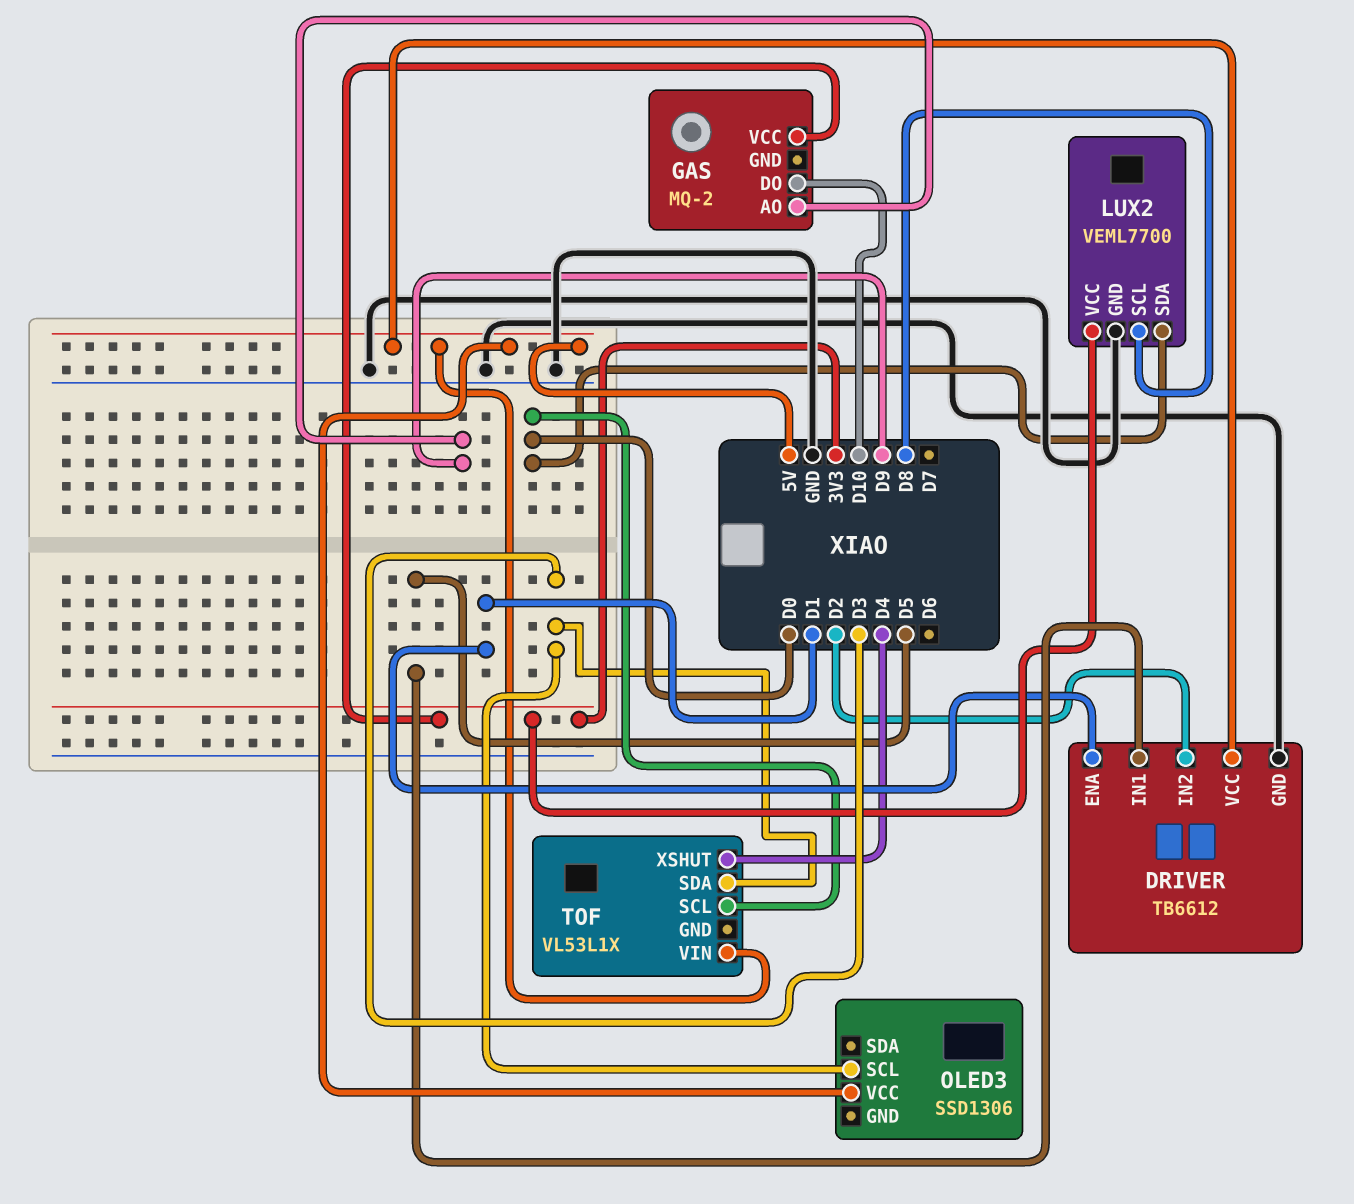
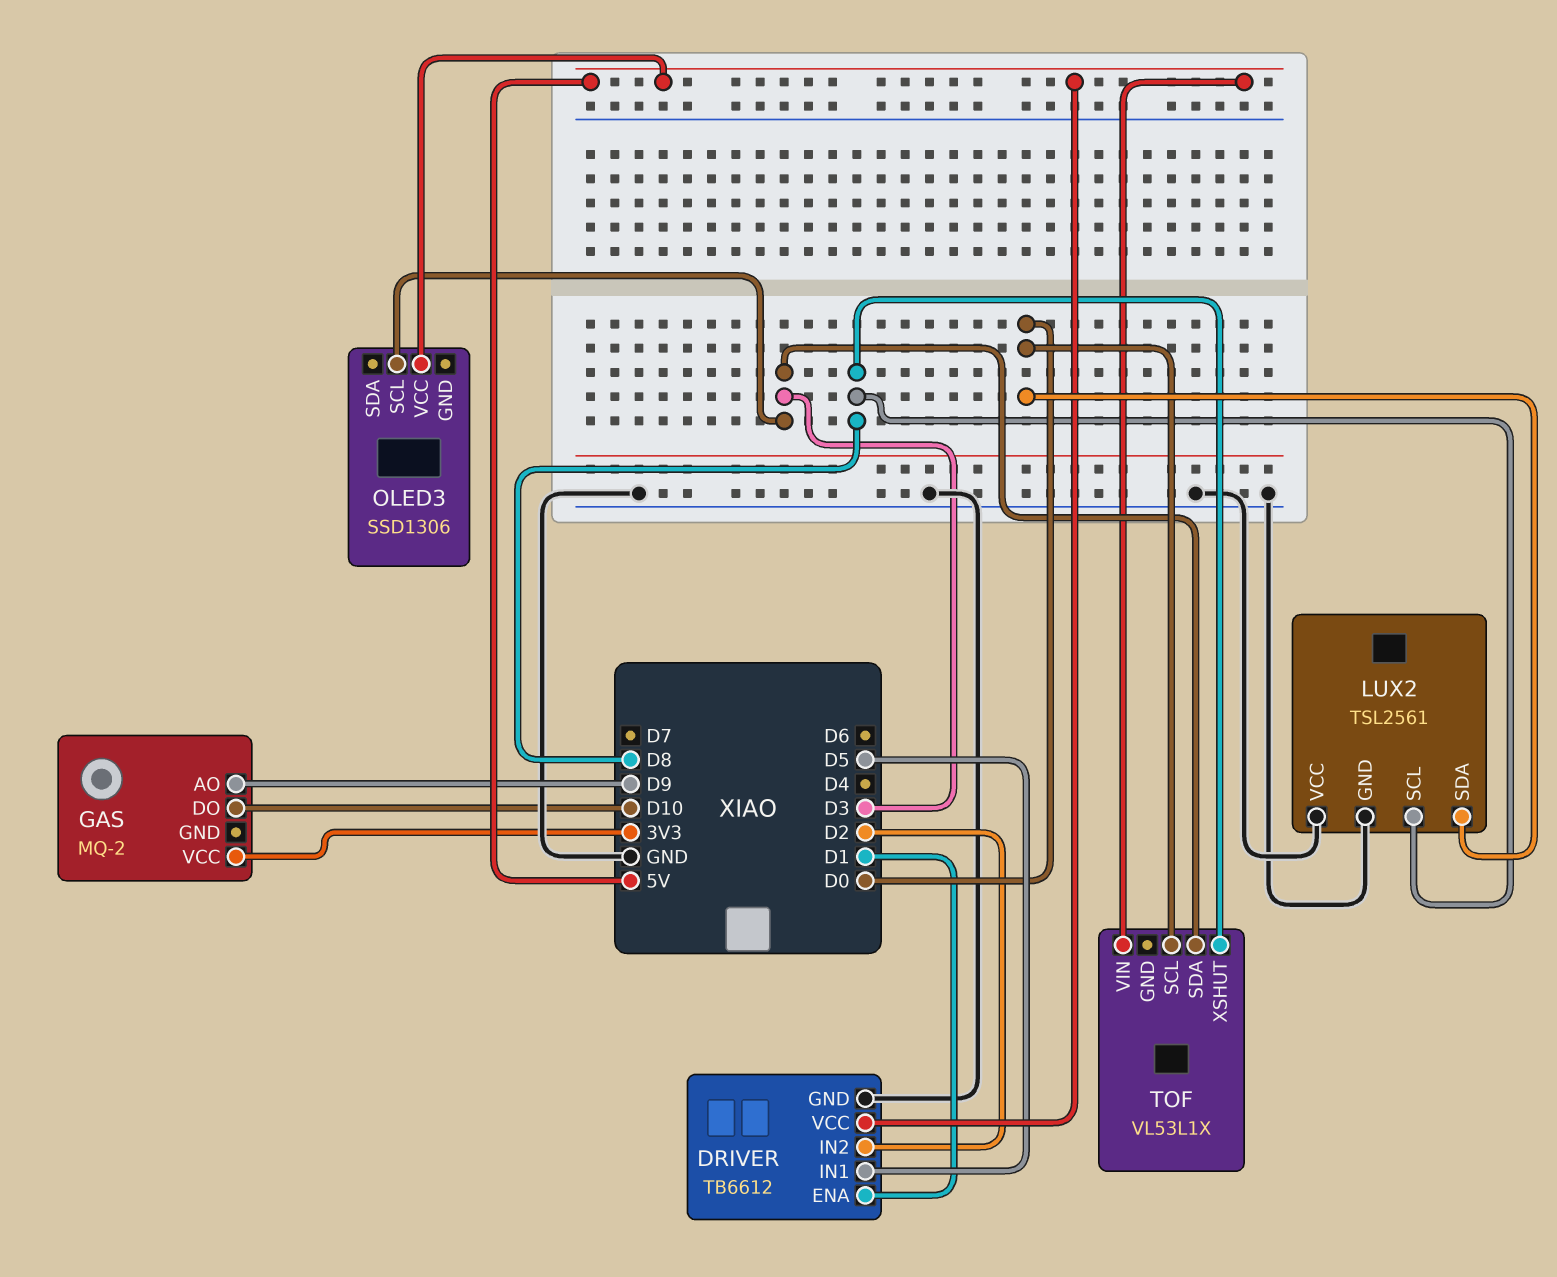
LUX2: VEML7700 -> TSL2561
LUX2 pin VCC: 3V3 -> GND
TOF pin XSHUT: D4 -> D8

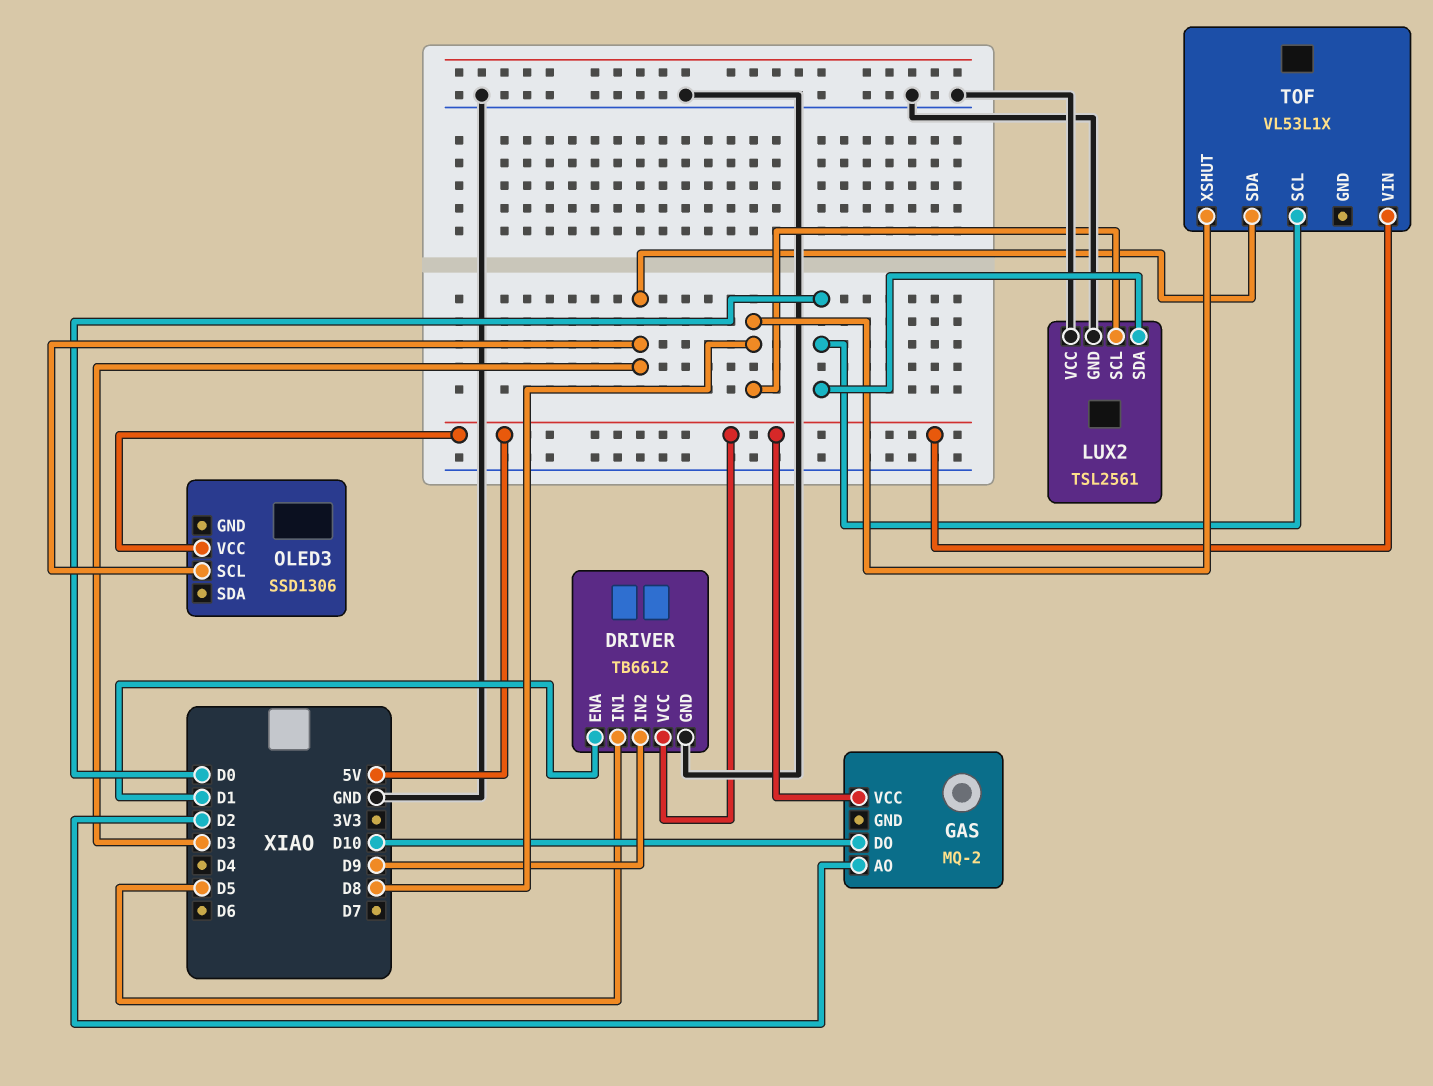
DRIVER pin IN2: D2 -> D9
GAS pin AO: D9 -> D2
GAS pin VCC: 3V3 -> 5V

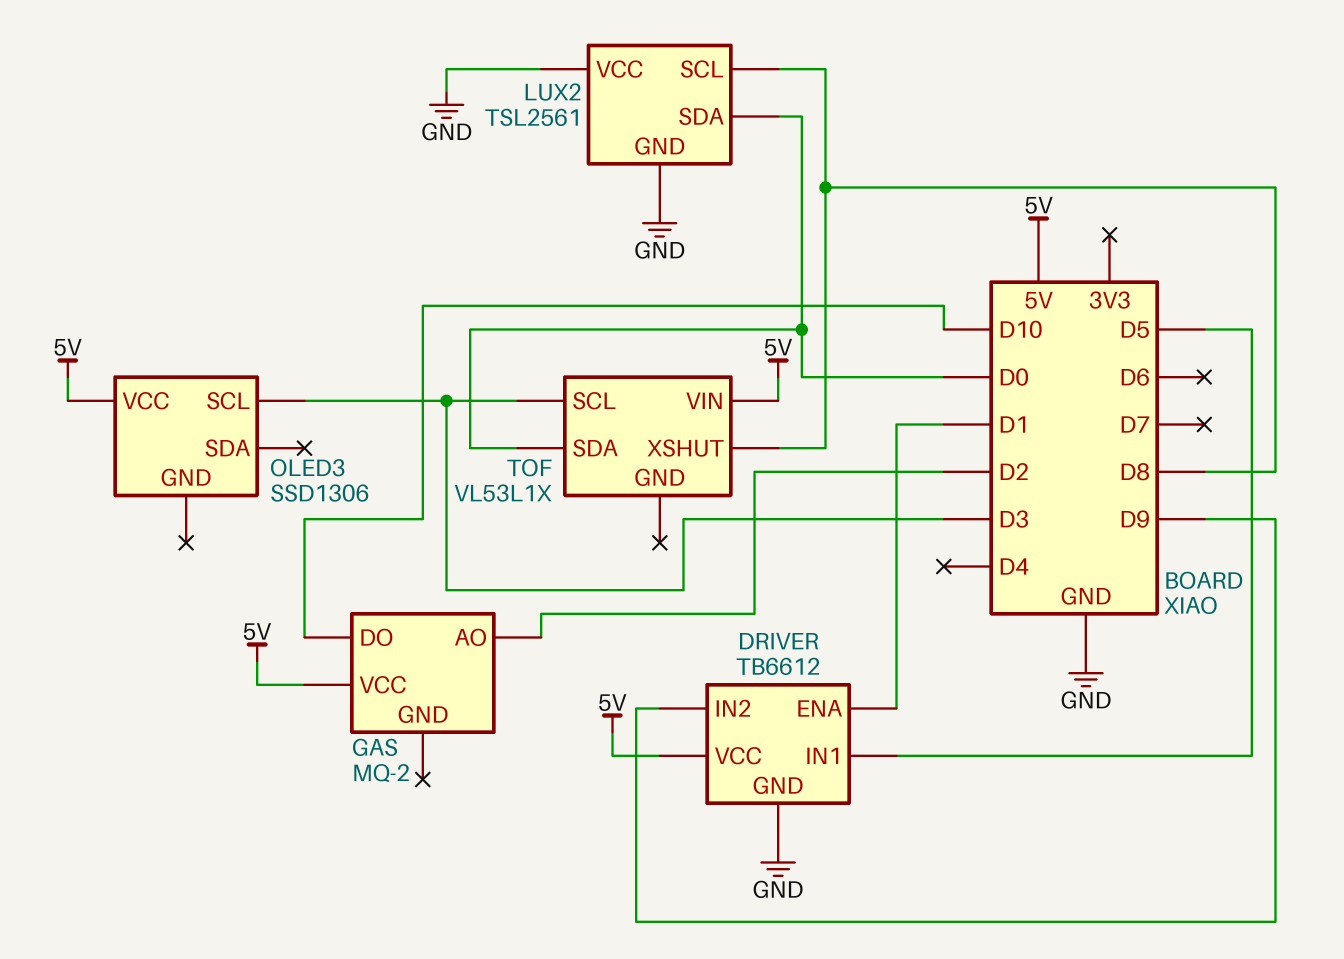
TOF pin SCL: D0 -> D3
TOF pin SDA: D3 -> D0

